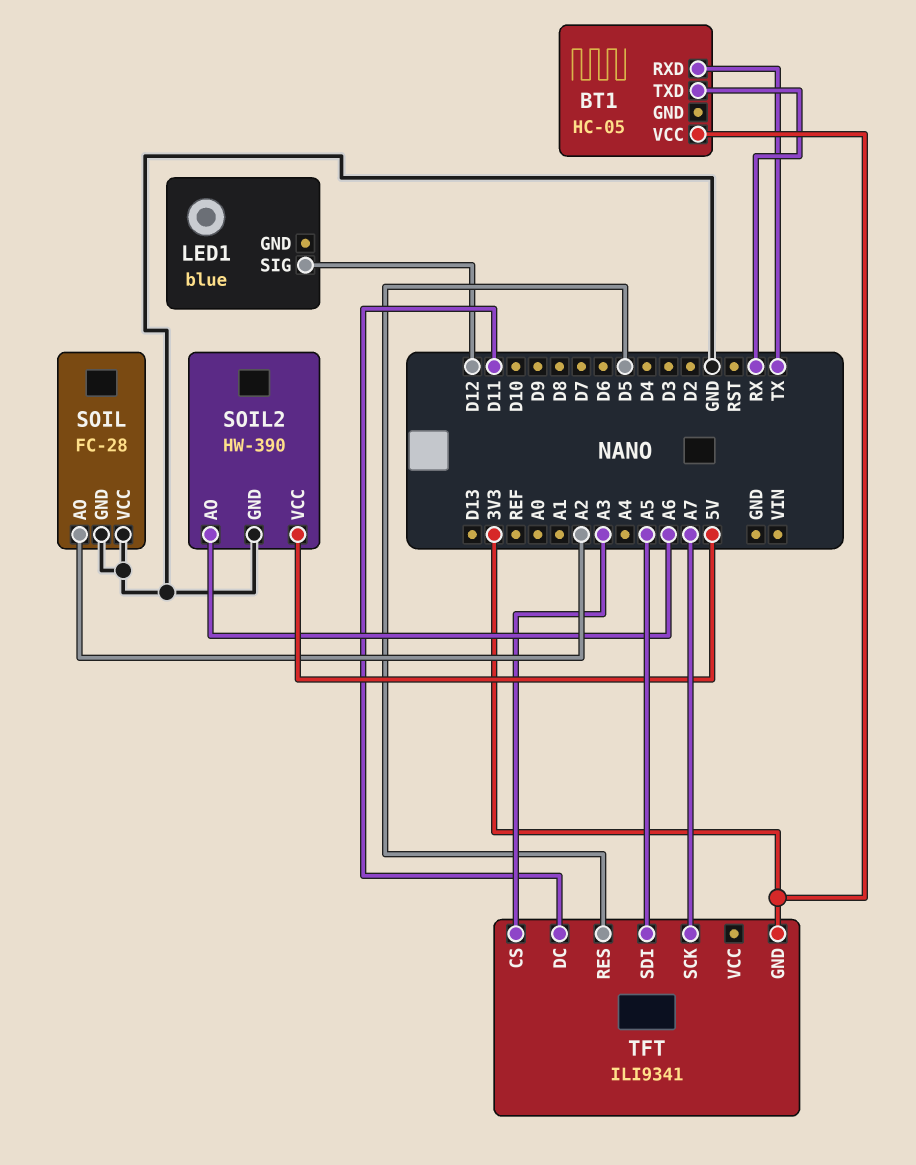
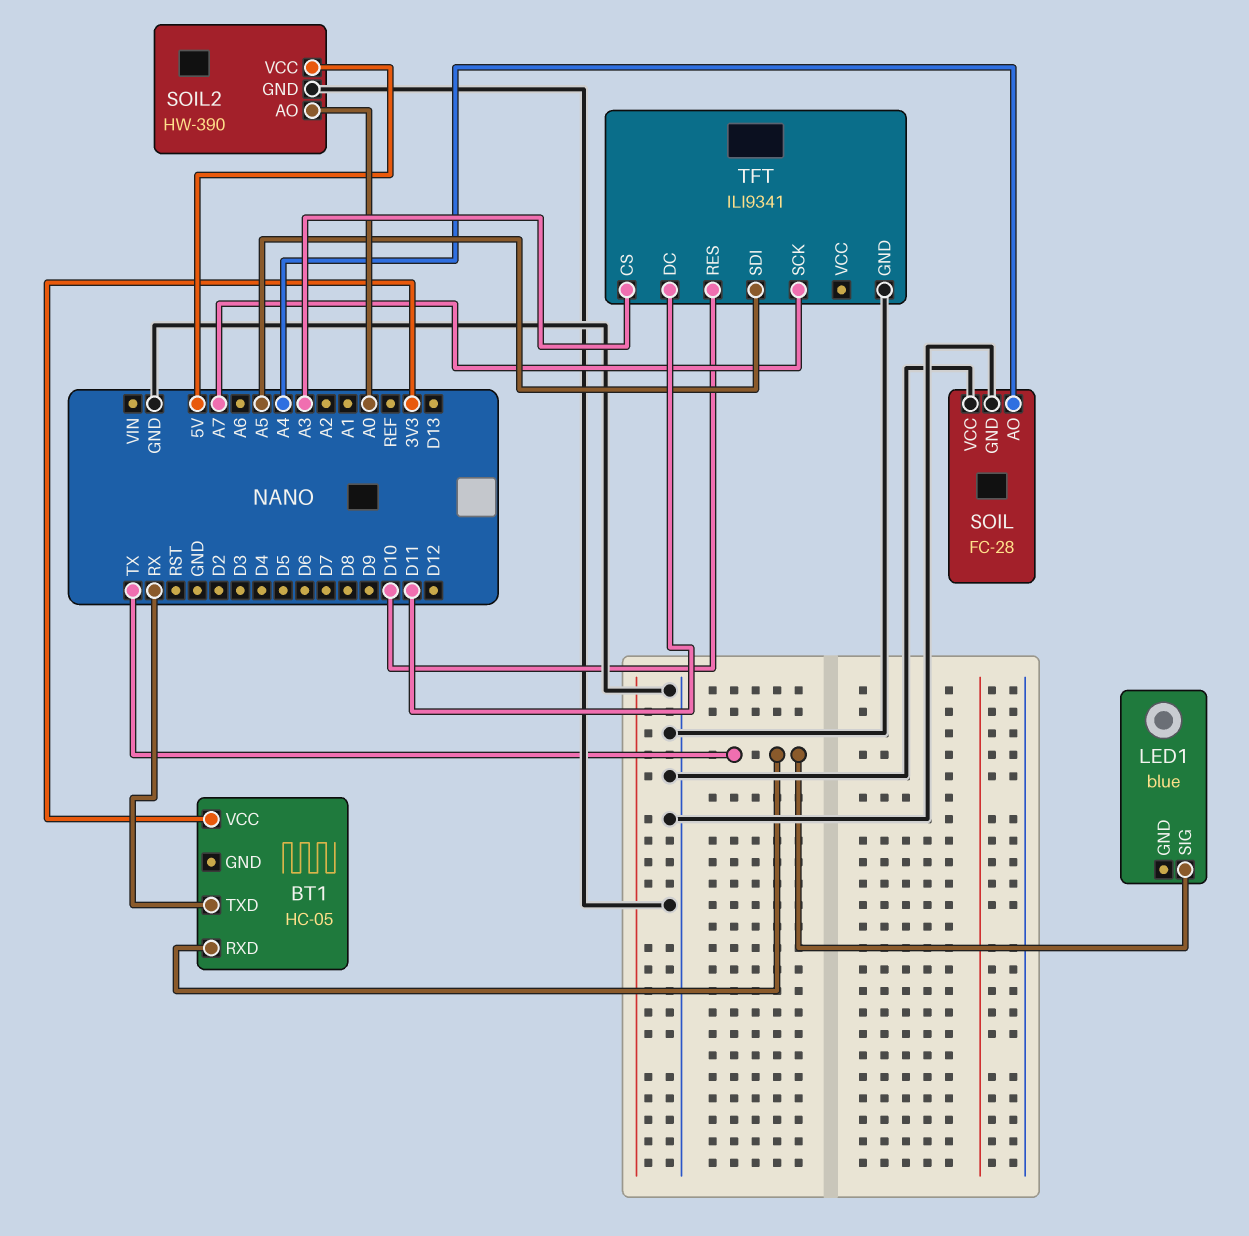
LED1 pin SIG: D12 -> TX
SOIL pin AO: A2 -> A4
SOIL2 pin AO: A6 -> A0
TFT pin GND: 3V3 -> GND
TFT pin RES: D5 -> D10

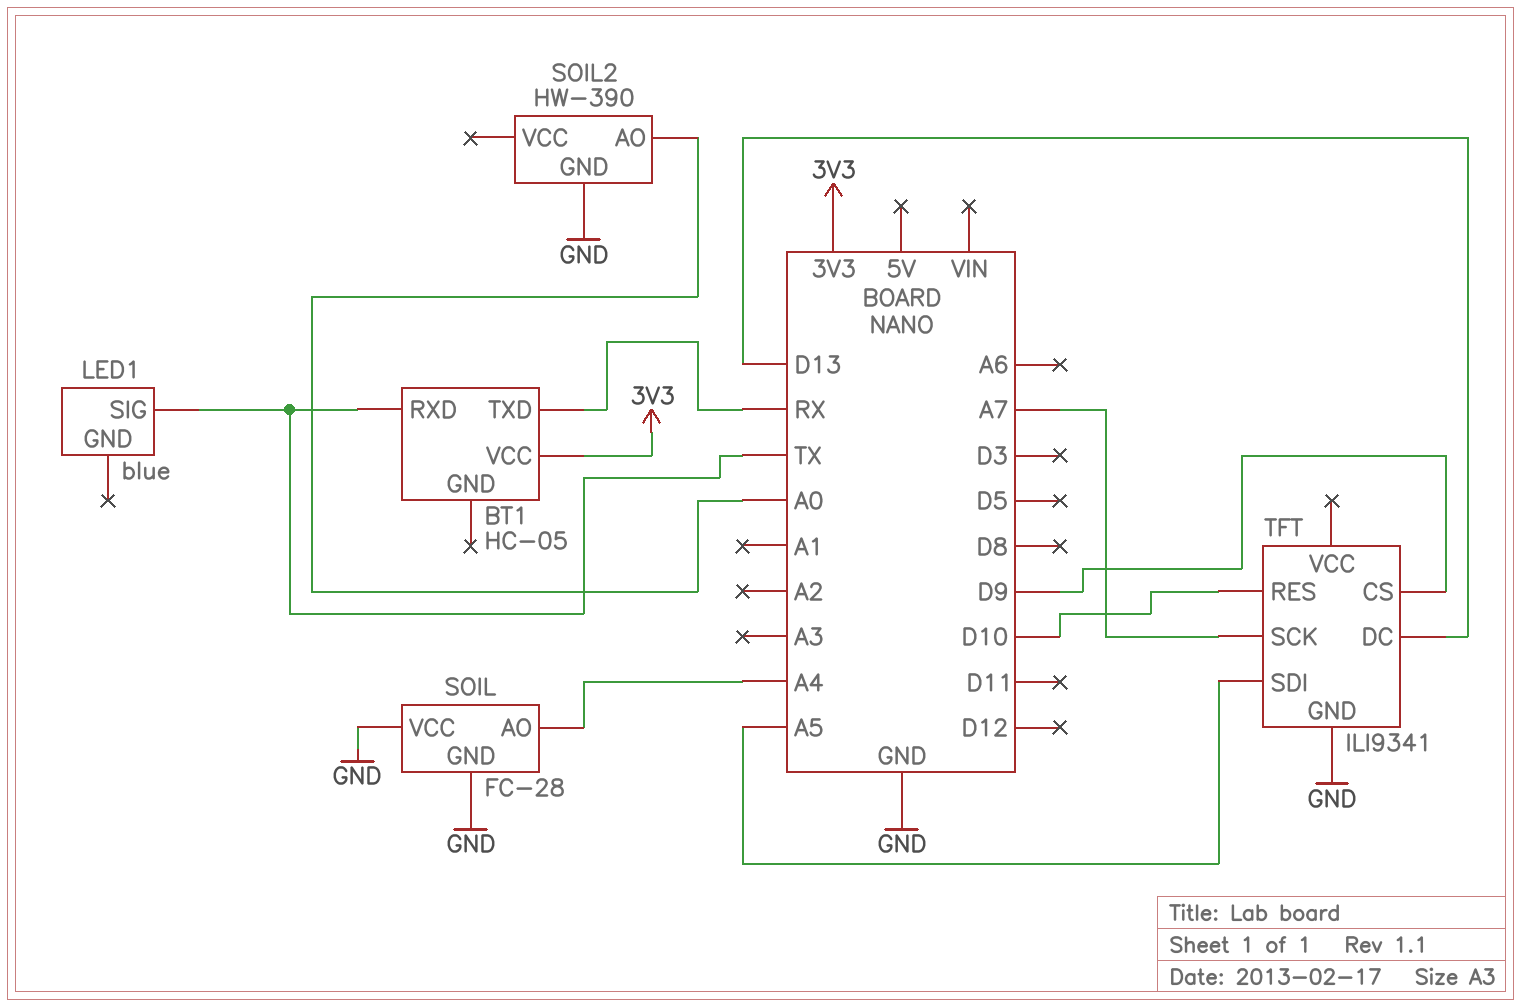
SOIL2 pin VCC: 5V -> none
TFT pin CS: A3 -> D9
TFT pin DC: D11 -> D13

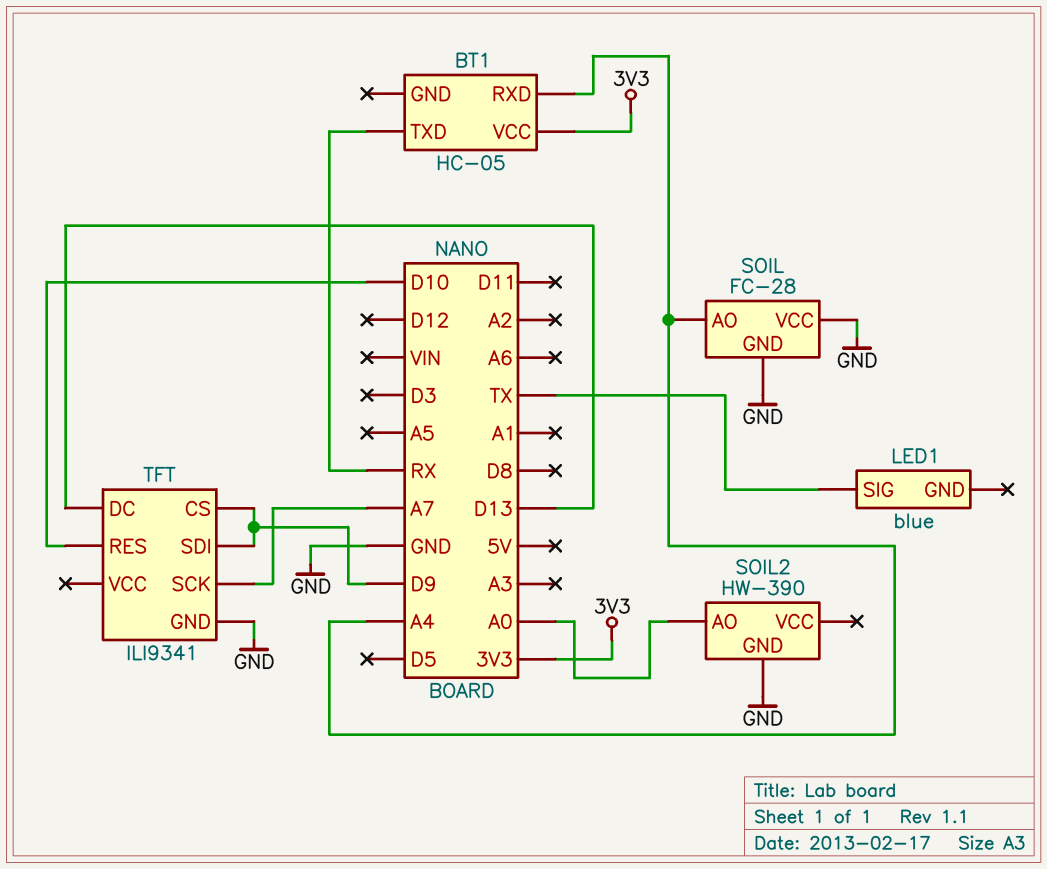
BT1 pin RXD: TX -> A4
TFT pin SDI: A5 -> D9

